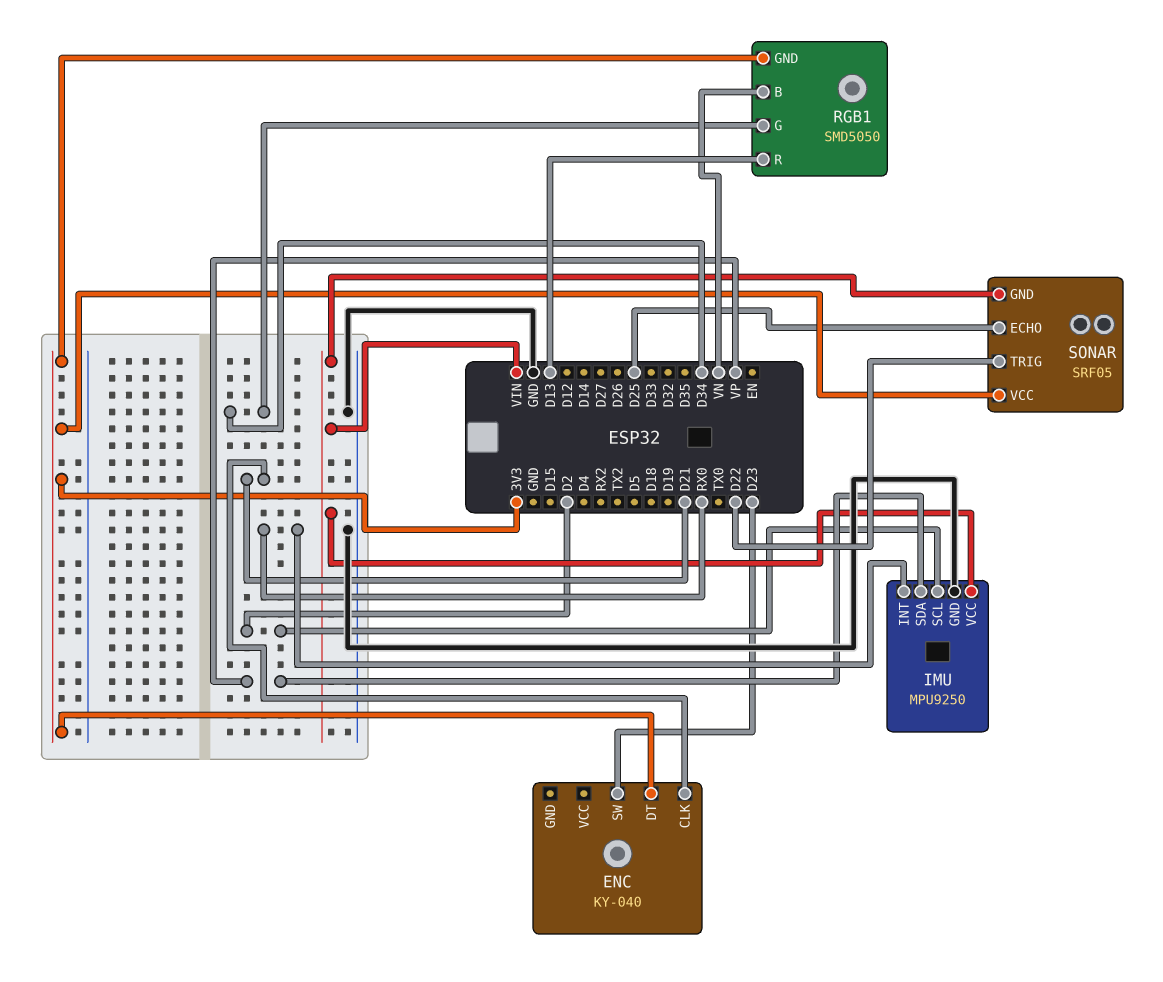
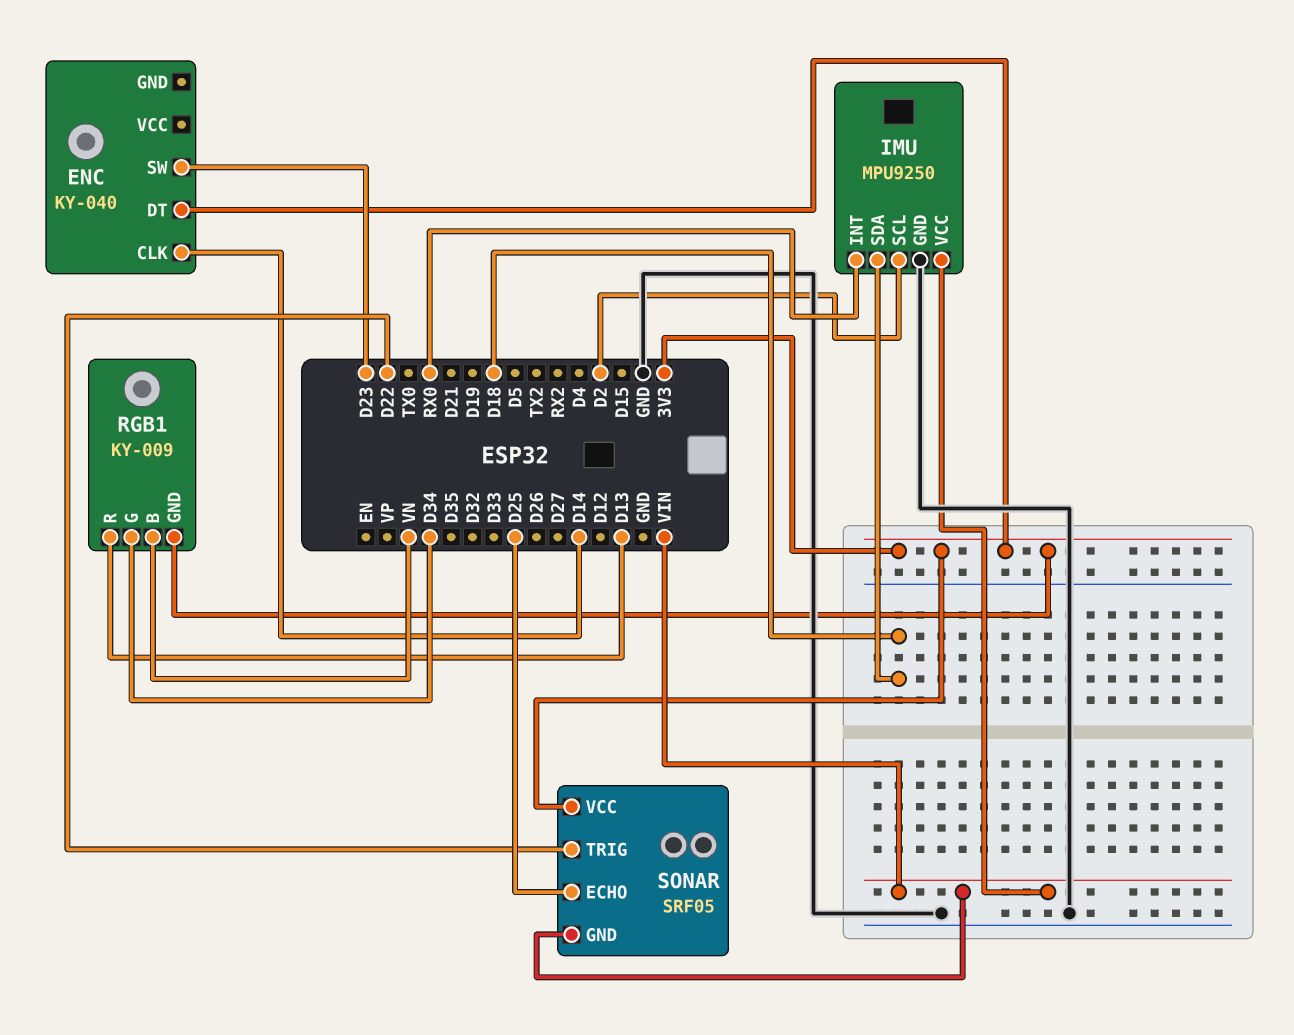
ENC pin CLK: D21 -> D14
IMU pin SDA: VP -> D18
RGB1: SMD5050 -> KY-009

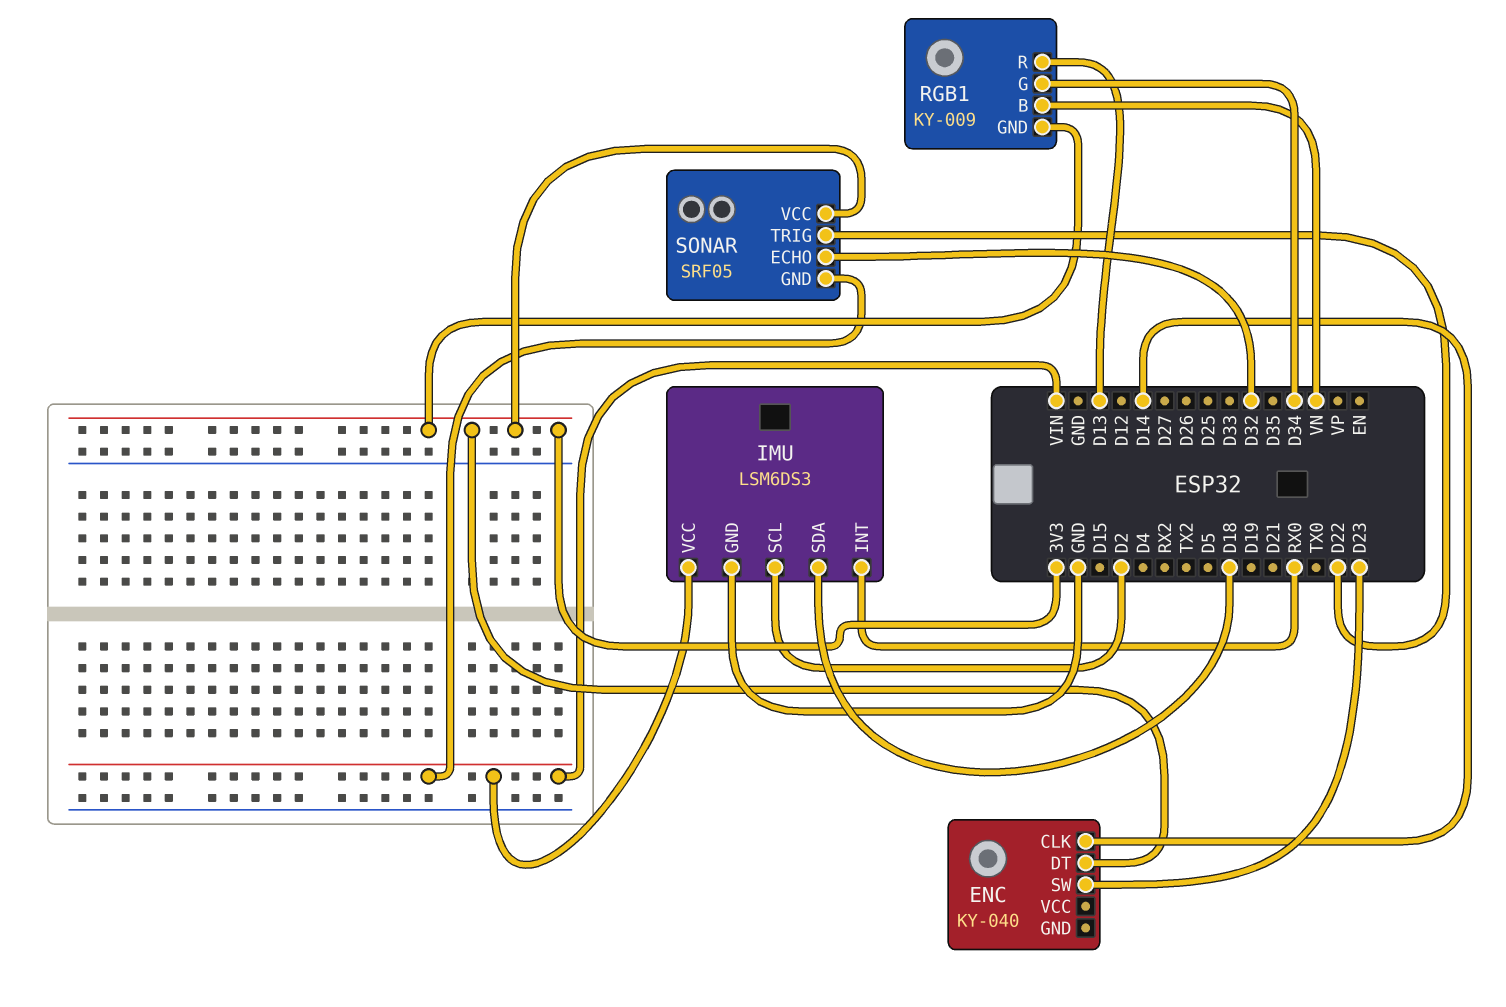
IMU: MPU9250 -> LSM6DS3
SONAR pin ECHO: D25 -> D32

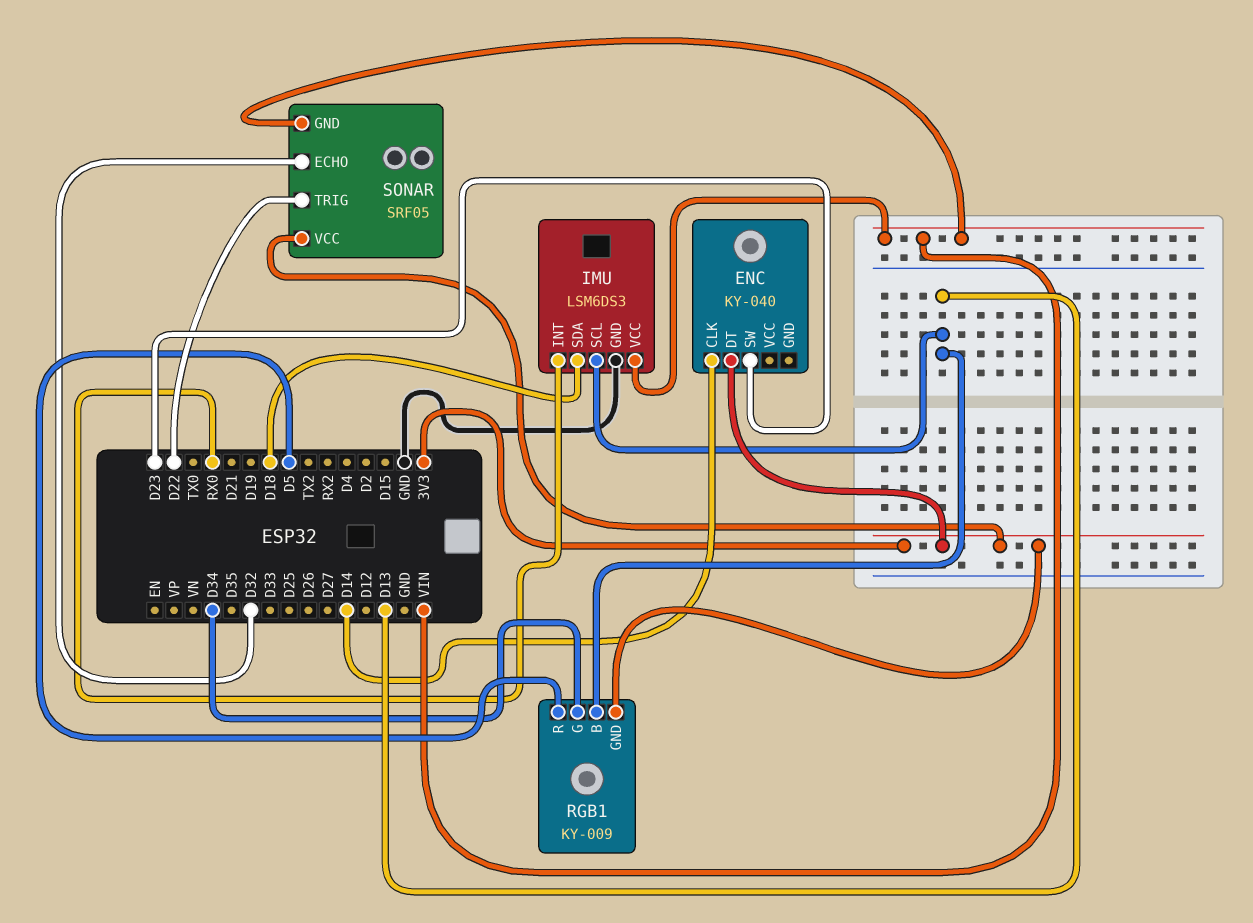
IMU pin SCL: D2 -> D13
RGB1 pin B: VN -> D13
RGB1 pin R: D13 -> D5

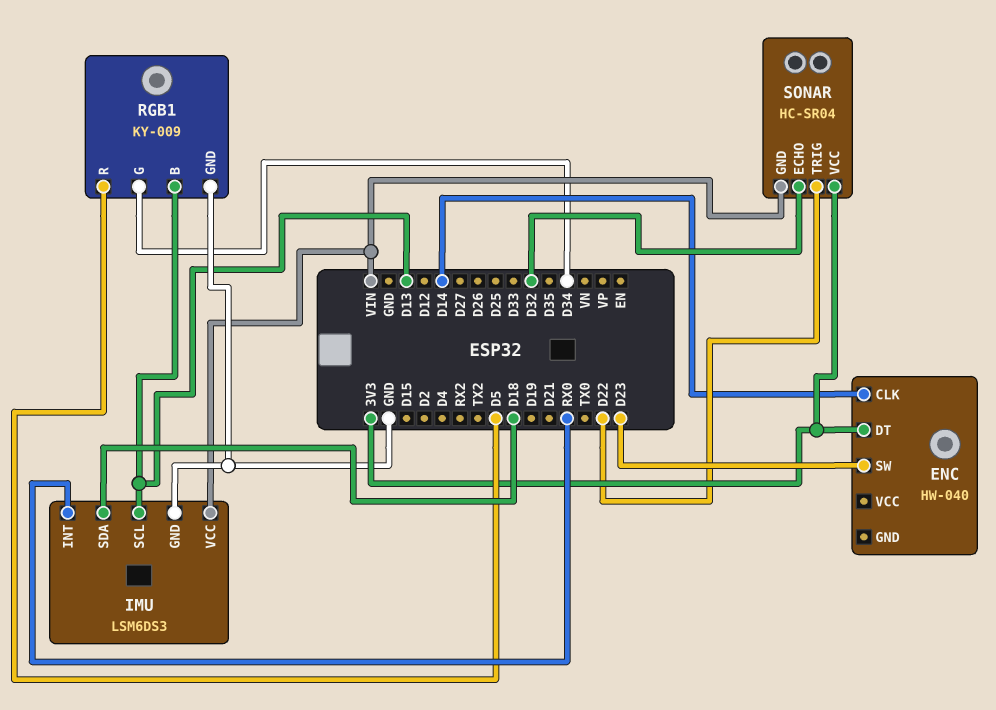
ENC: KY-040 -> HW-040
RGB1 pin GND: 3V3 -> GND
SONAR: SRF05 -> HC-SR04

